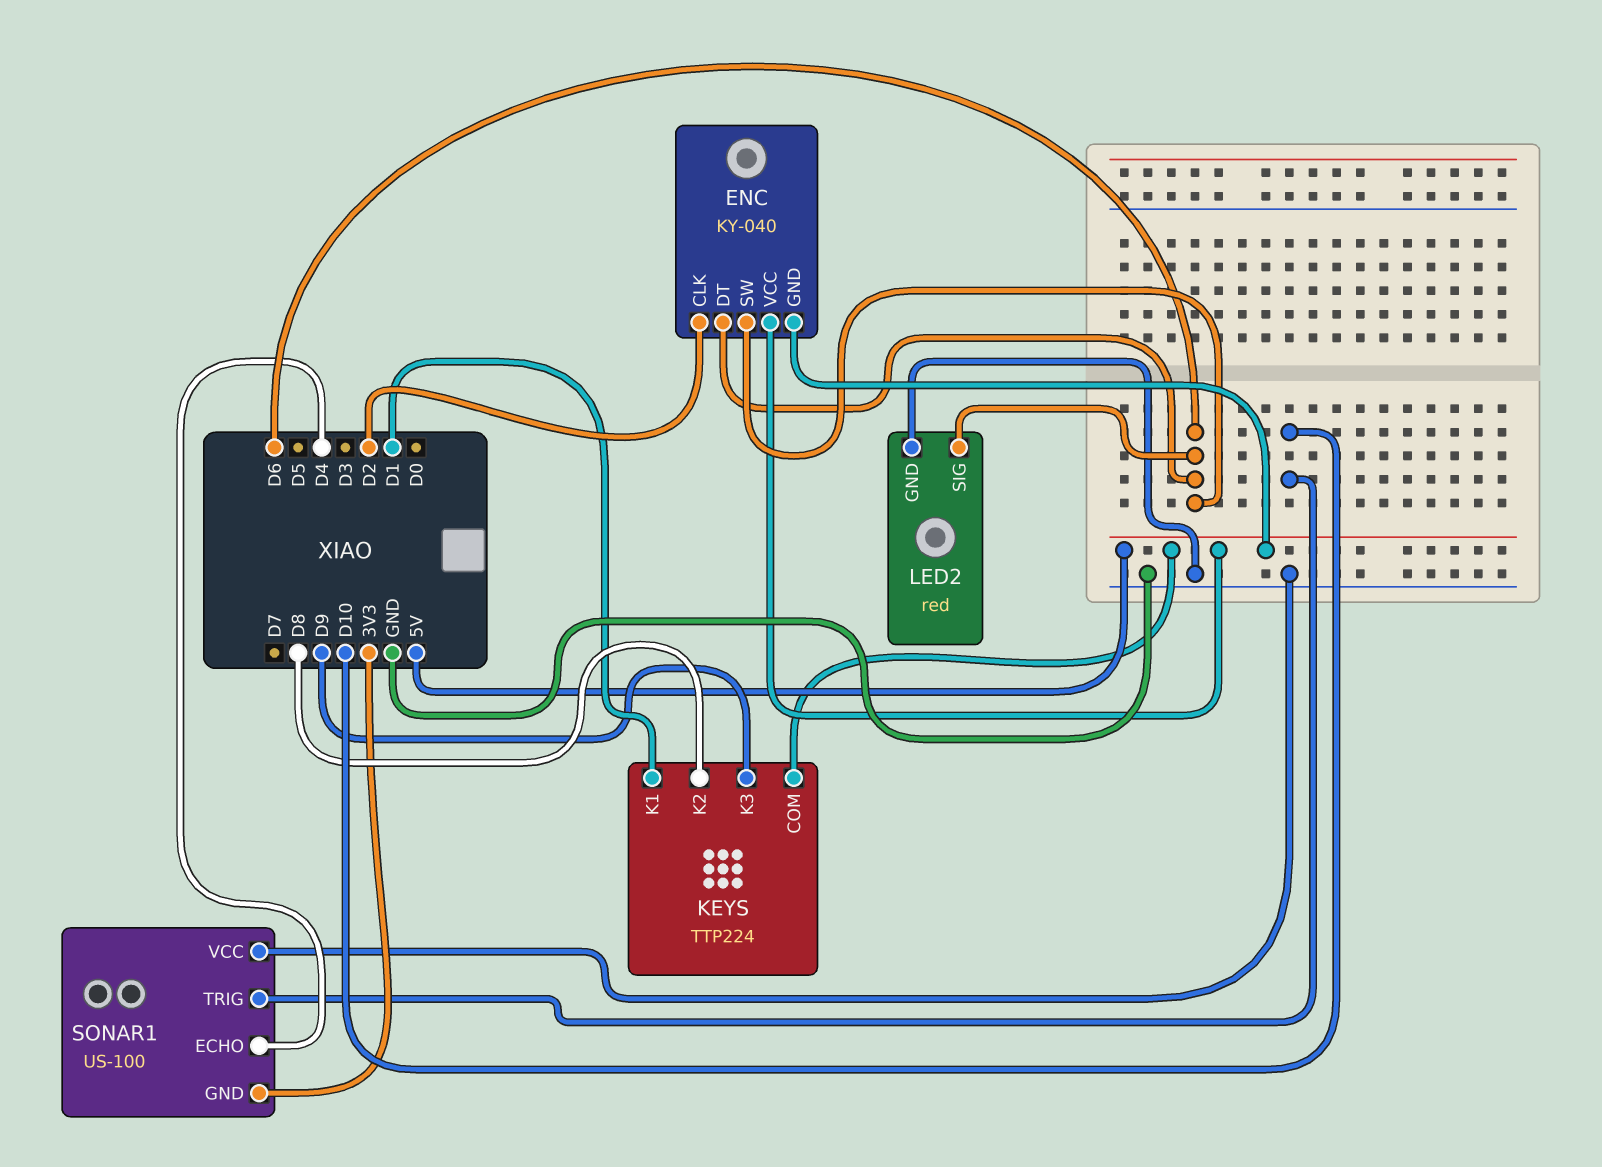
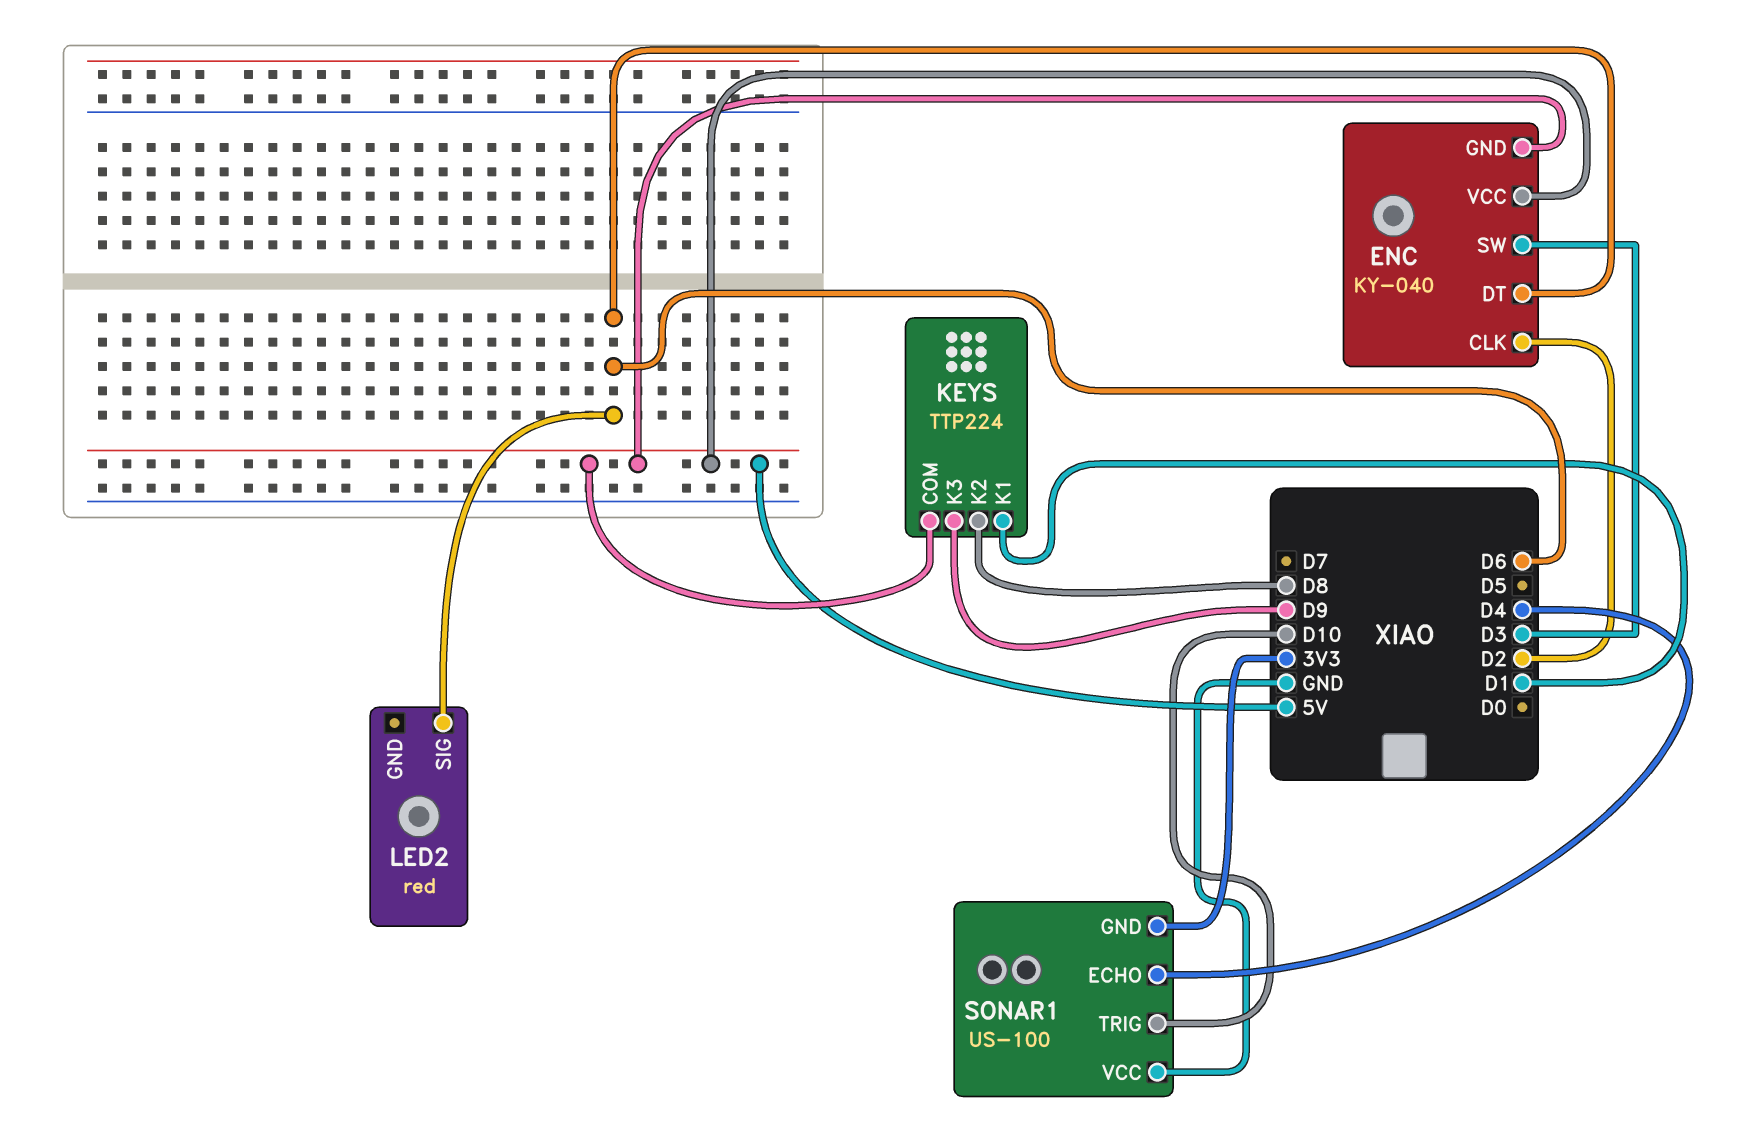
ENC pin SW: D6 -> D3
LED2 pin GND: GND -> none

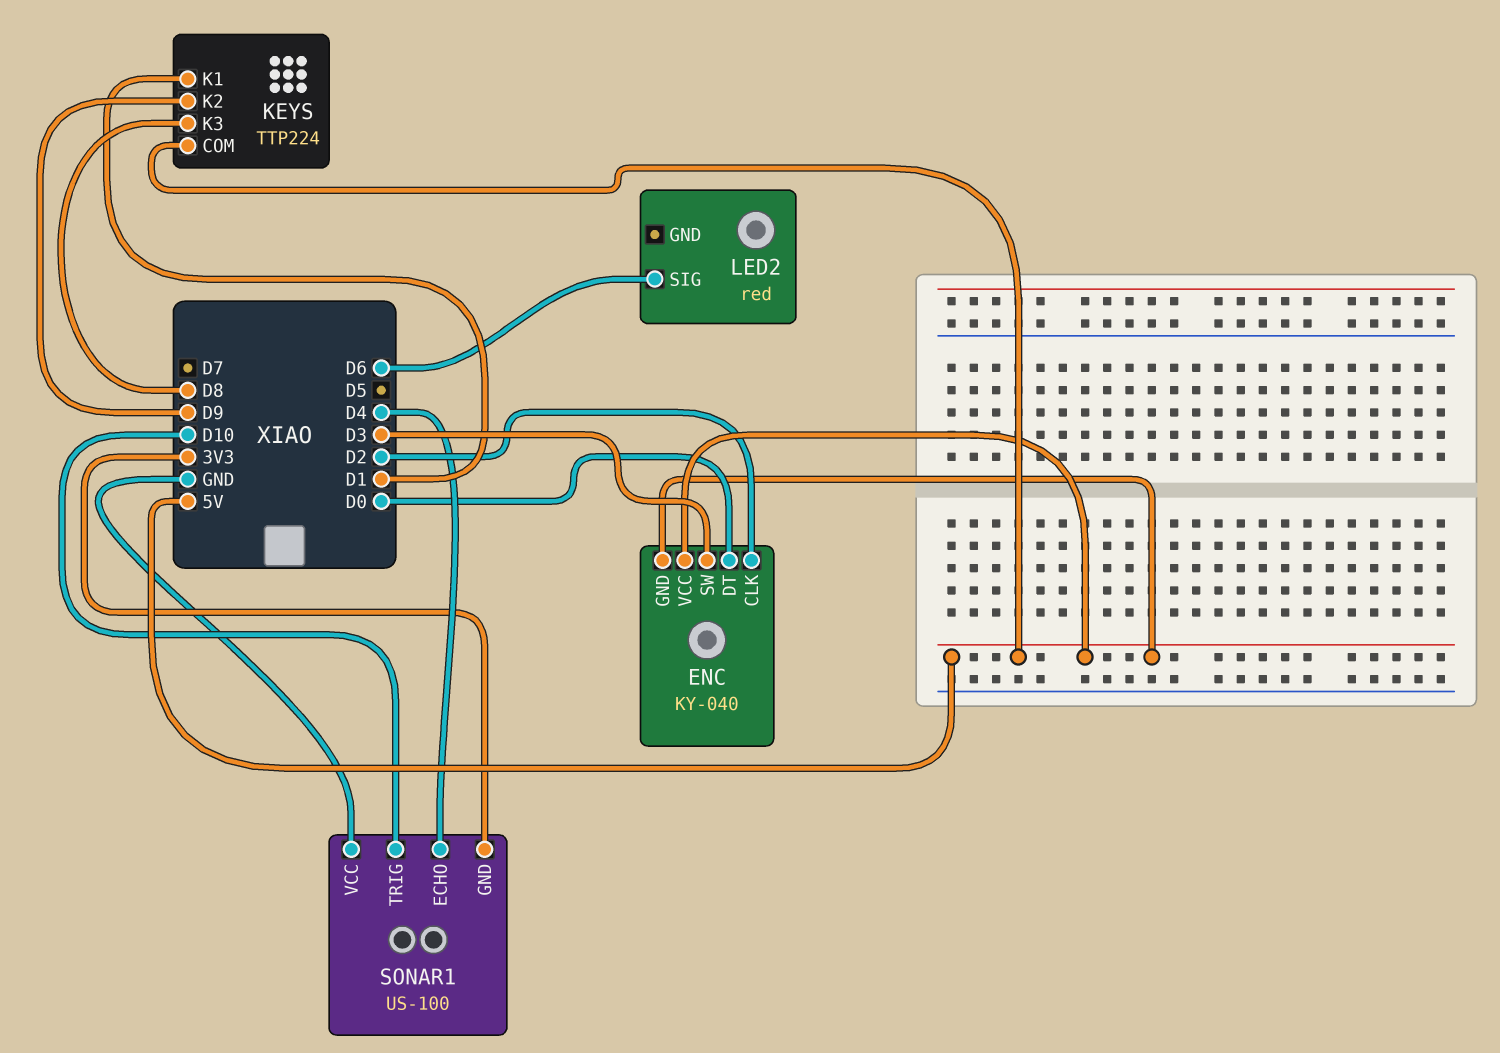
ENC pin DT: D6 -> D0
KEYS pin K2: D8 -> D9
KEYS pin K3: D9 -> D8

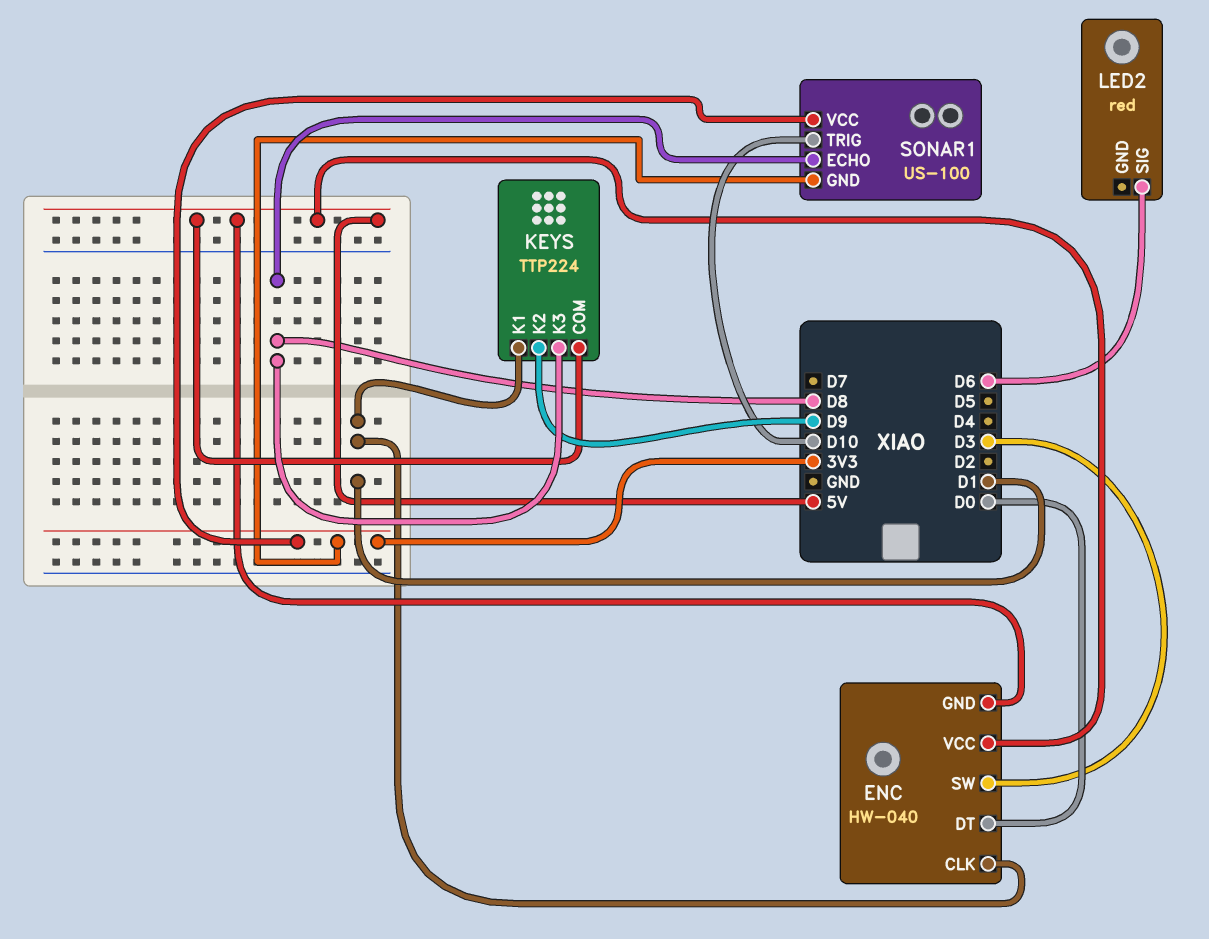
ENC: KY-040 -> HW-040
ENC pin CLK: D2 -> D1
SONAR1 pin ECHO: D4 -> D8
SONAR1 pin VCC: GND -> 3V3

